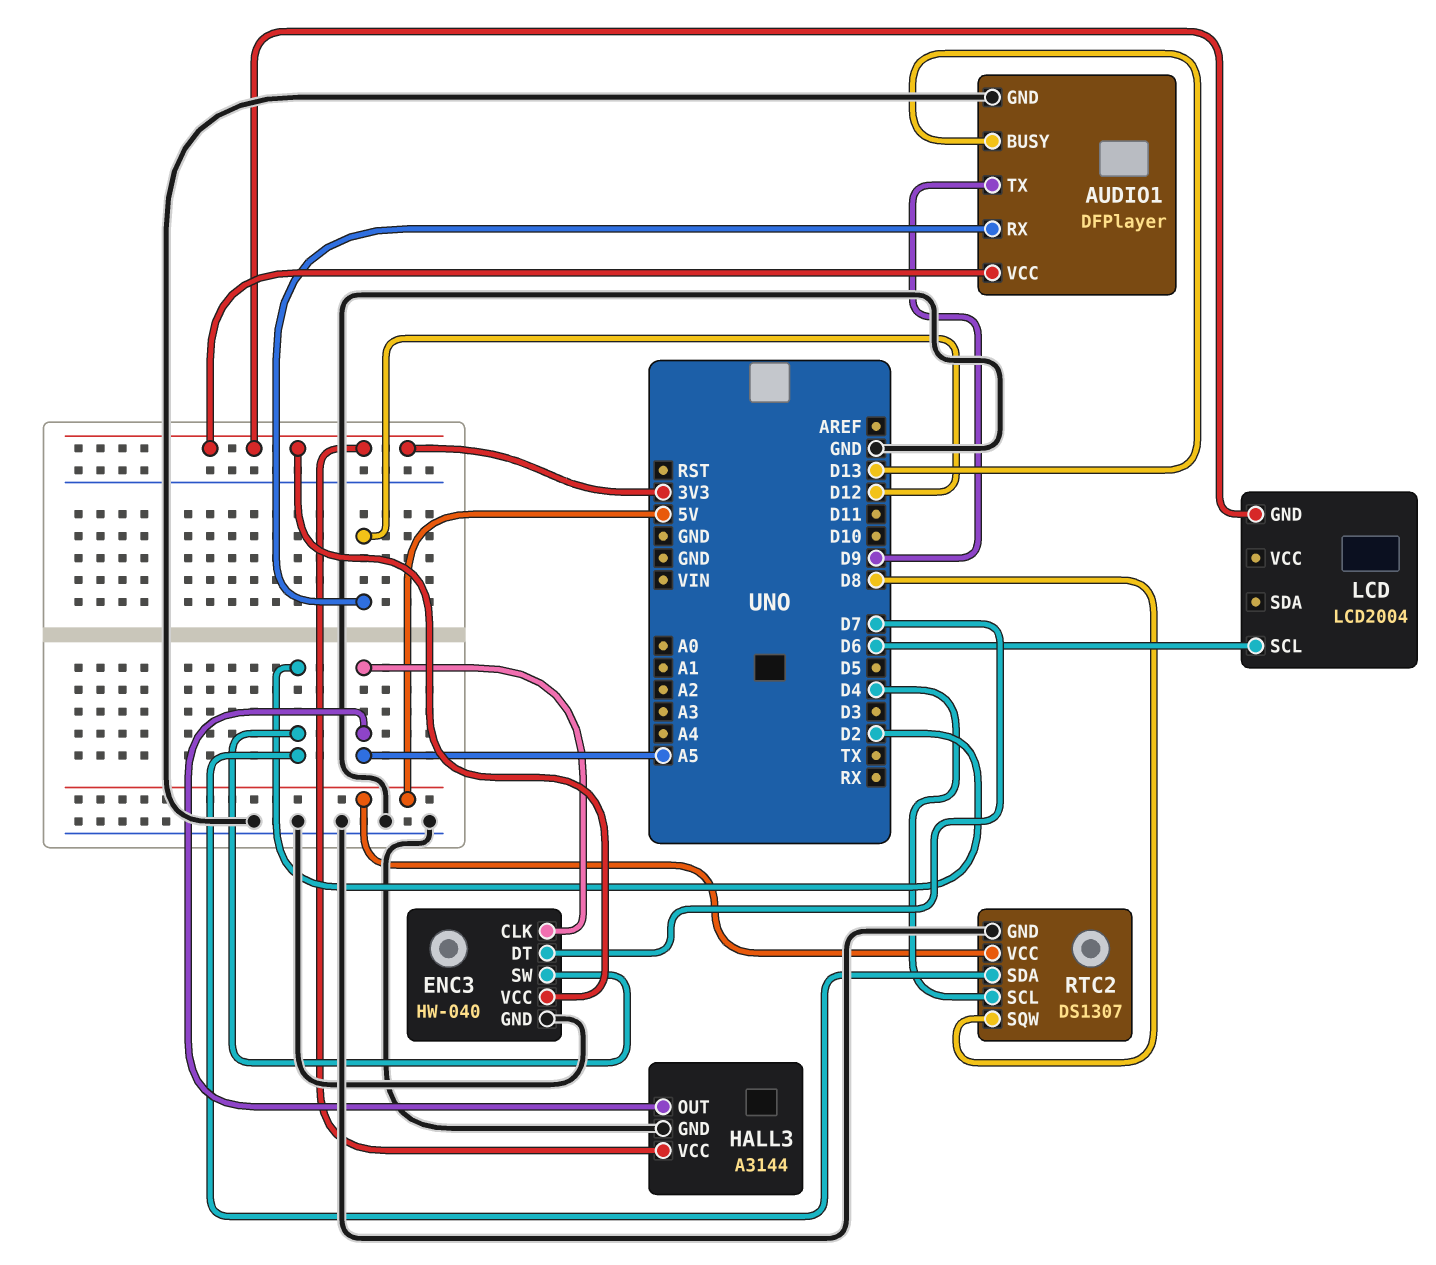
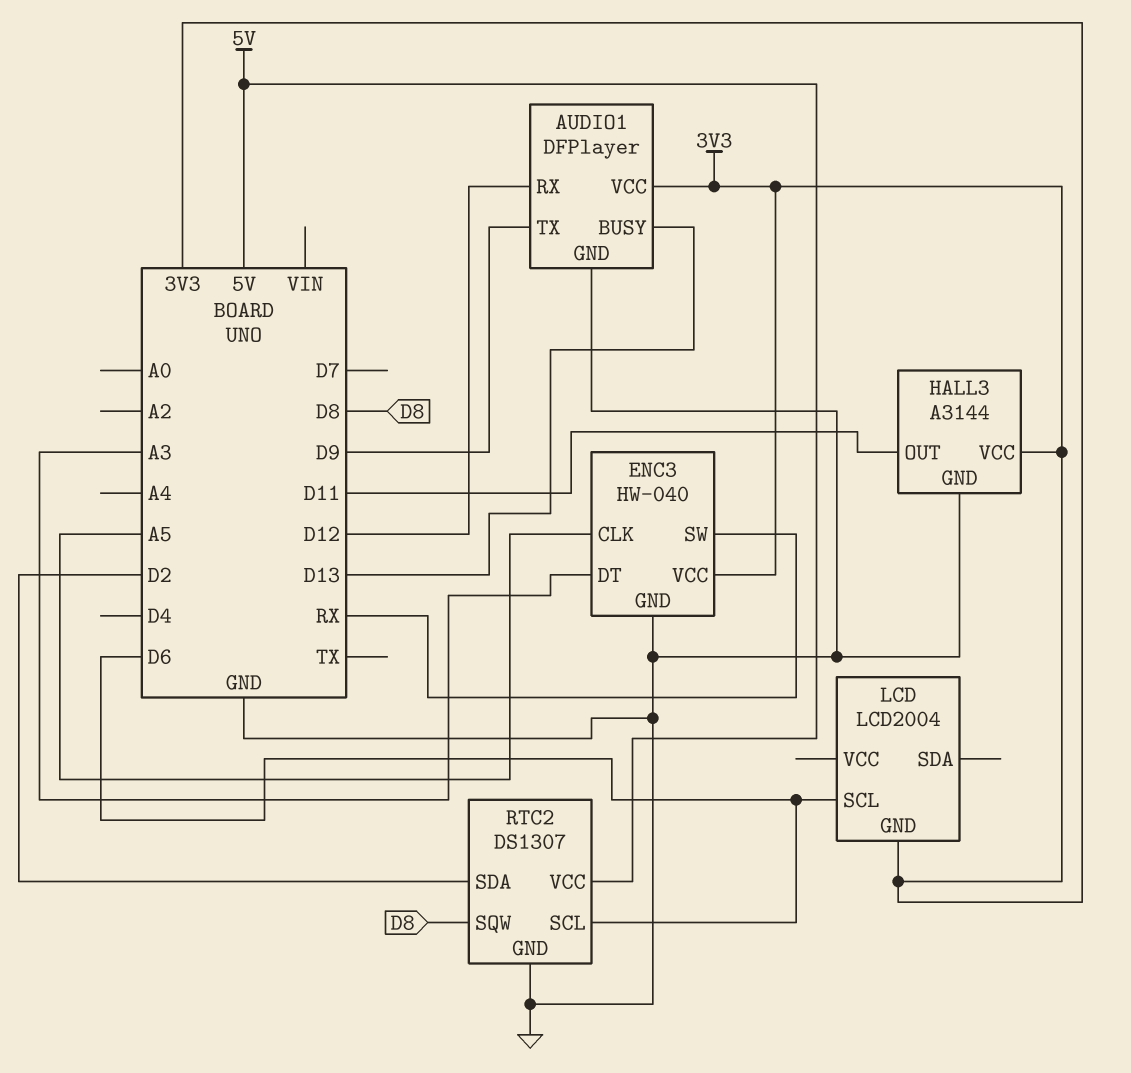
ENC3 pin DT: D7 -> A3
ENC3 pin SW: D2 -> RX
HALL3 pin OUT: A5 -> D11
RTC2 pin SCL: D4 -> D6

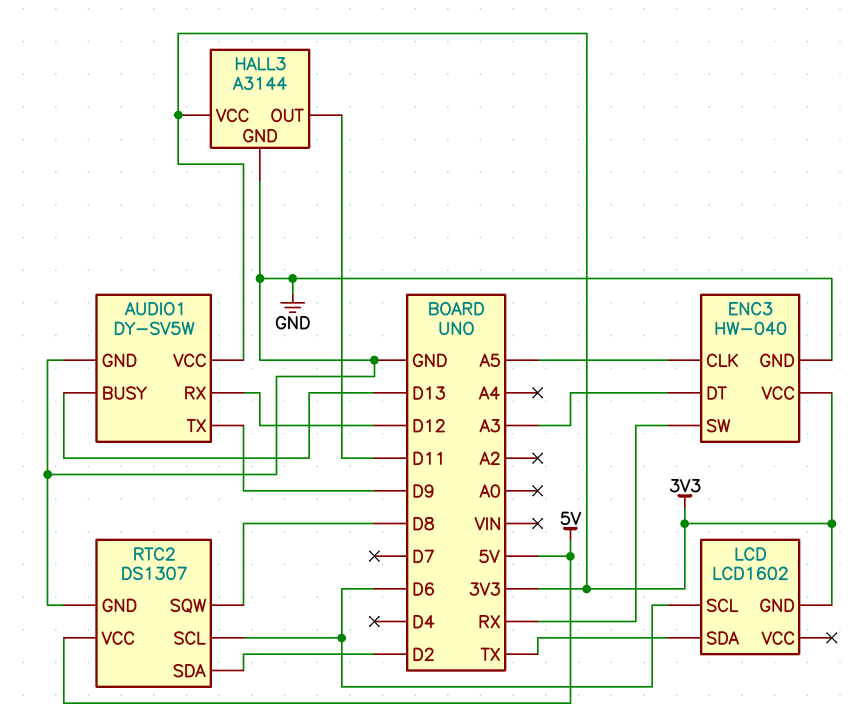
AUDIO1: DFPlayer -> DY-SV5W
LCD: LCD2004 -> LCD1602
LCD pin SDA: none -> TX

